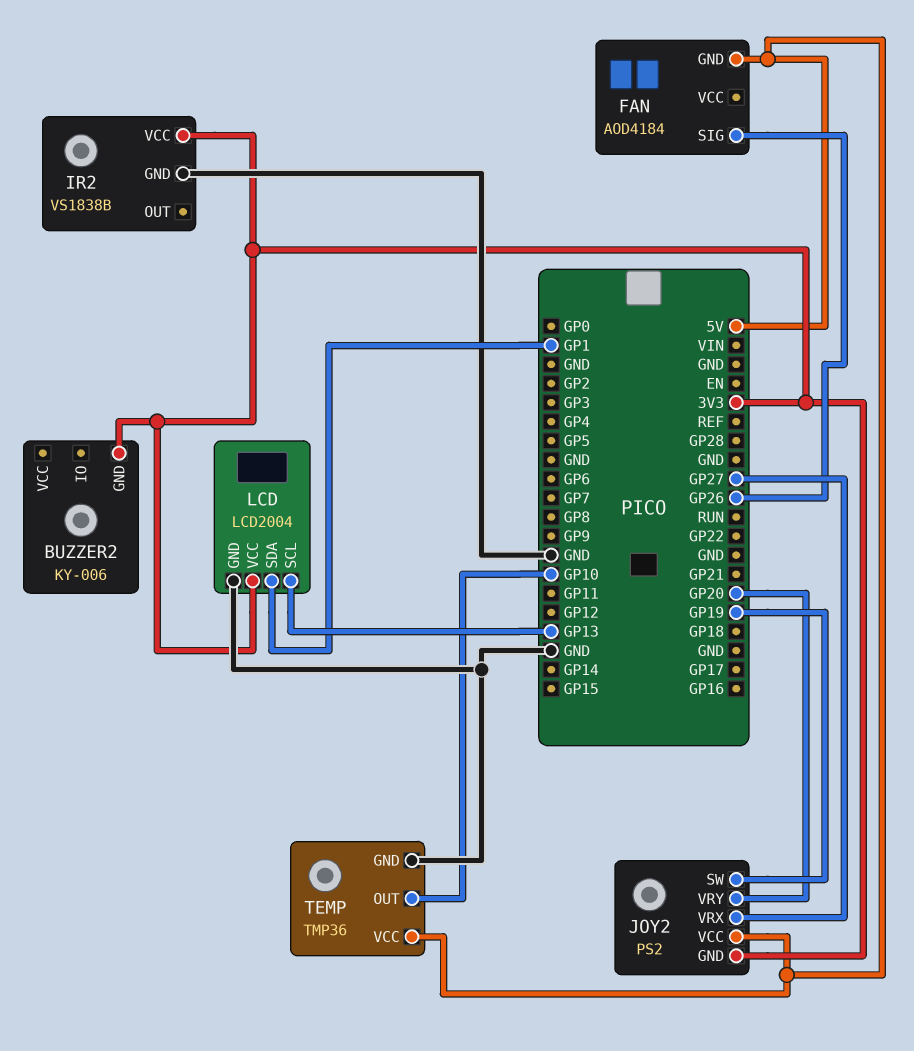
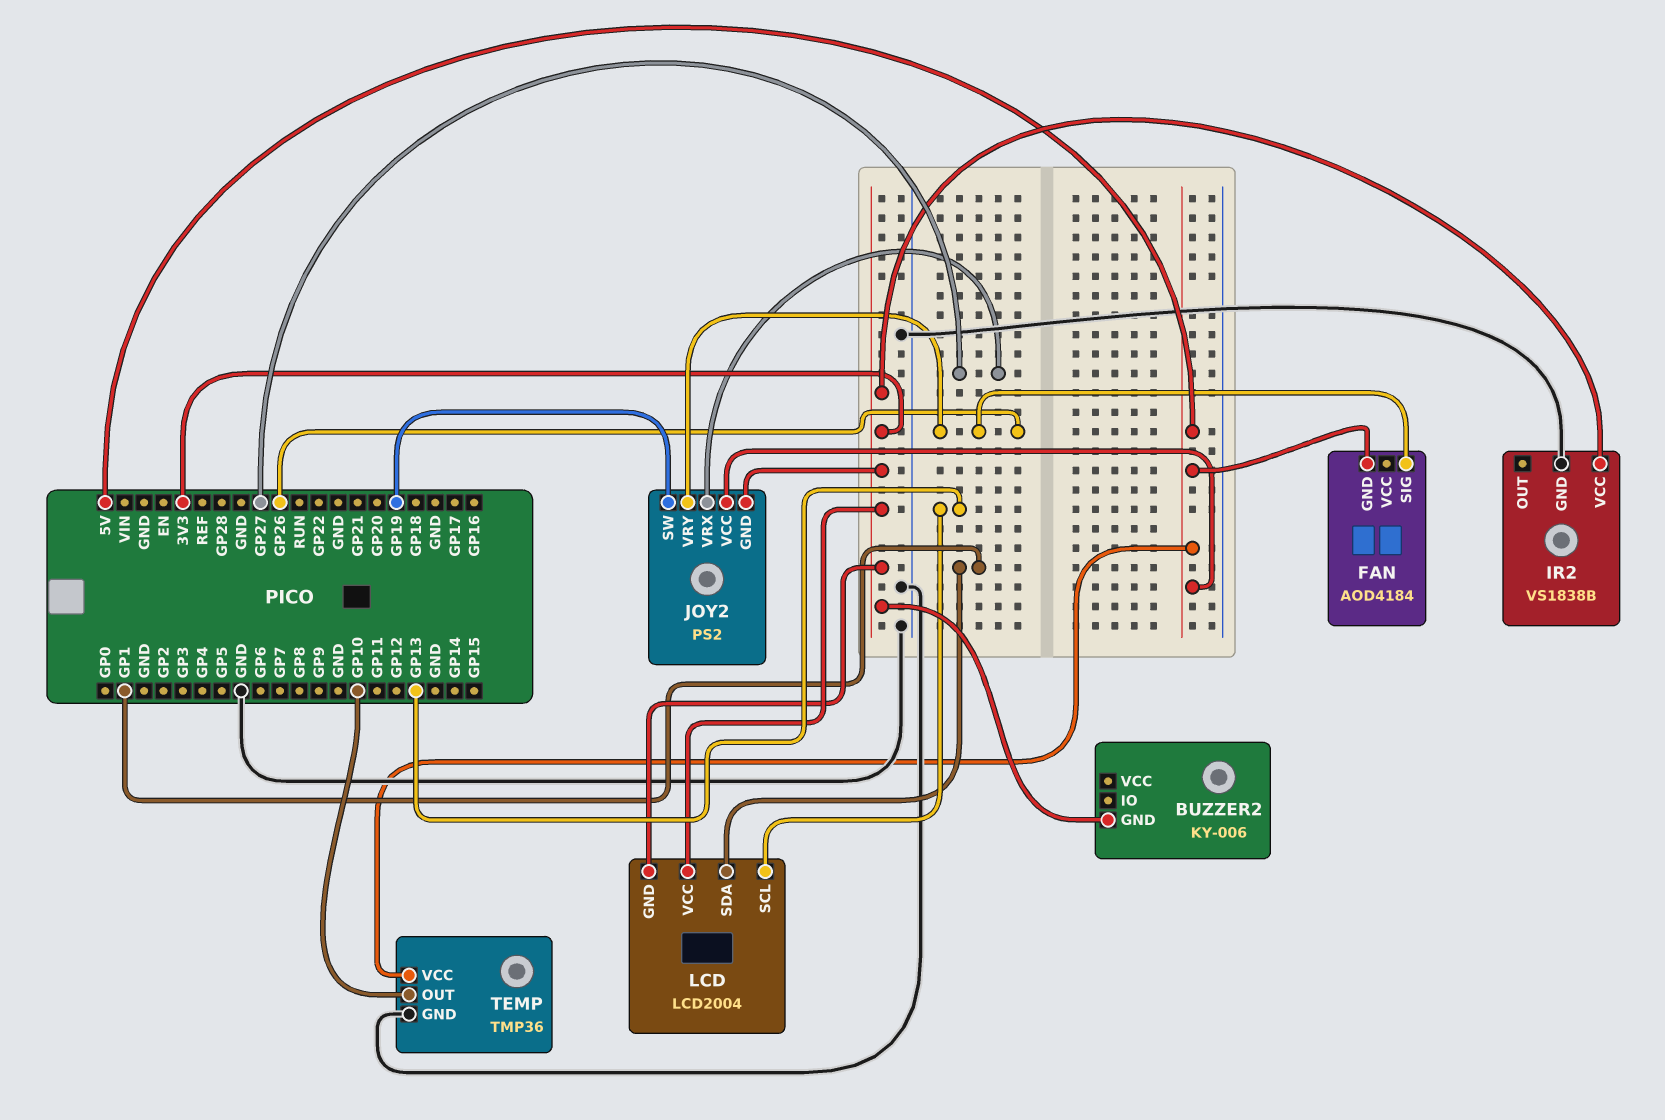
JOY2 pin VRY: GP20 -> GP26
LCD pin GND: GND -> 3V3

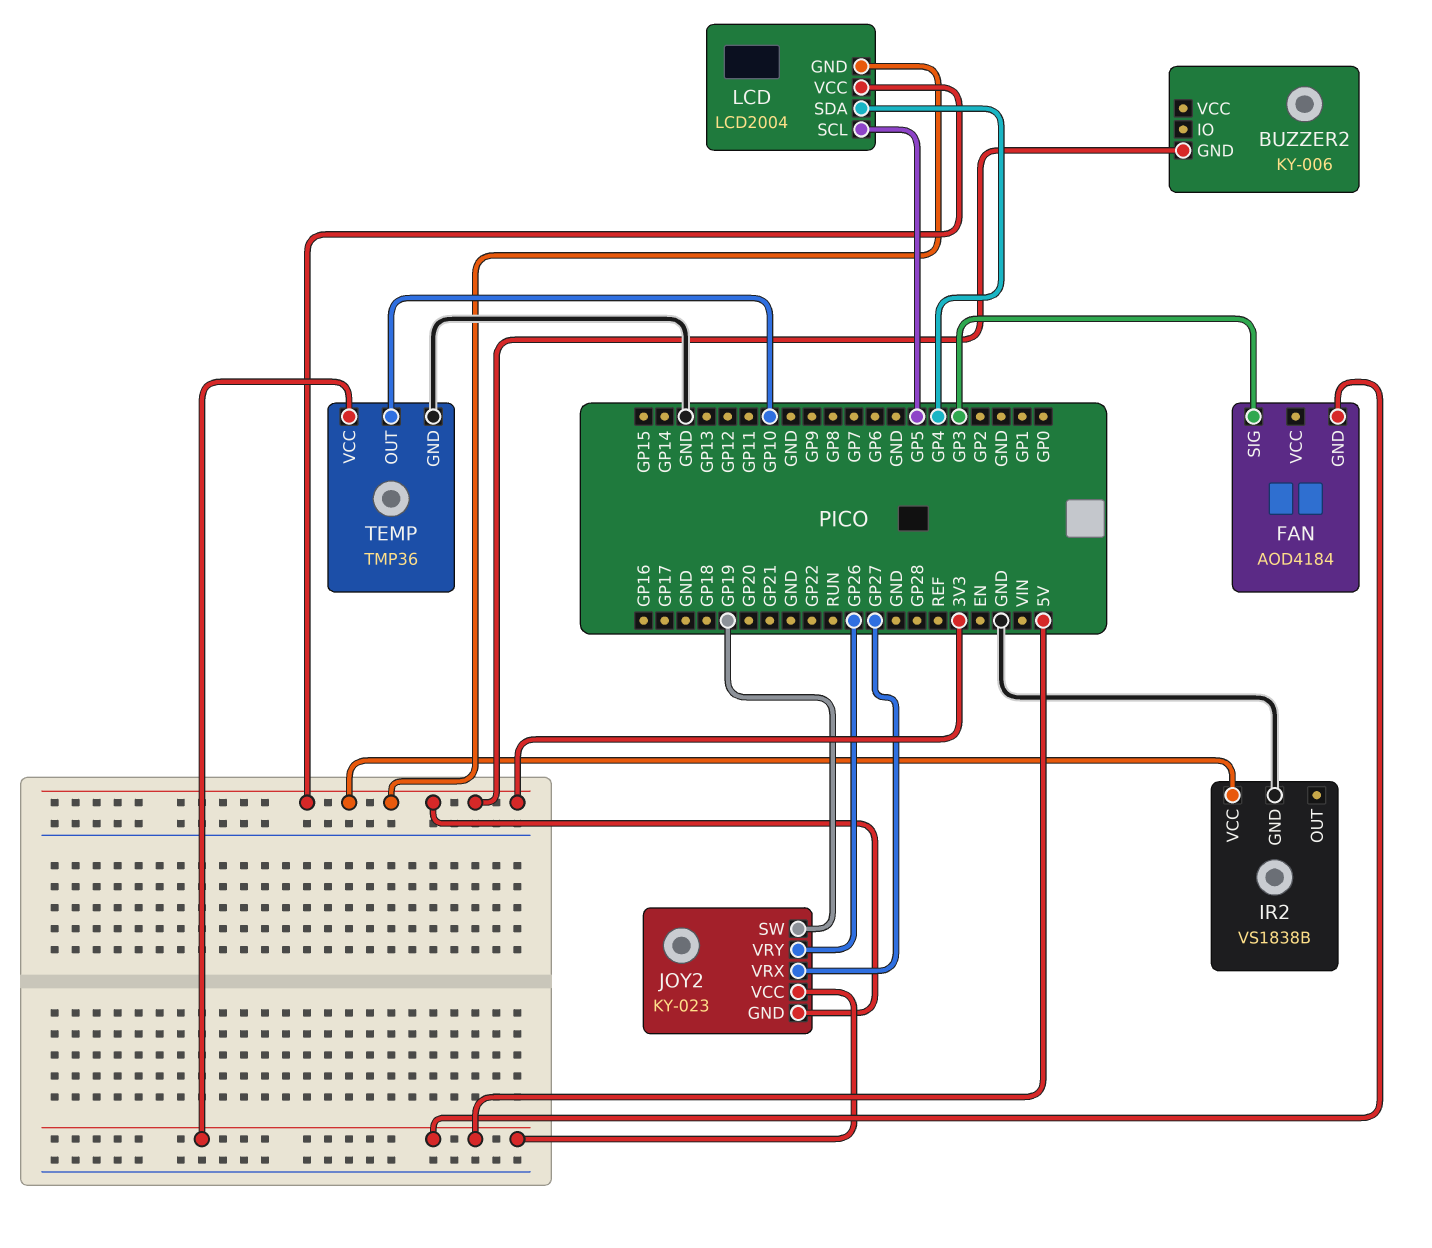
FAN pin SIG: GP26 -> GP3
JOY2: PS2 -> KY-023
LCD pin SCL: GP13 -> GP5
LCD pin SDA: GP1 -> GP4

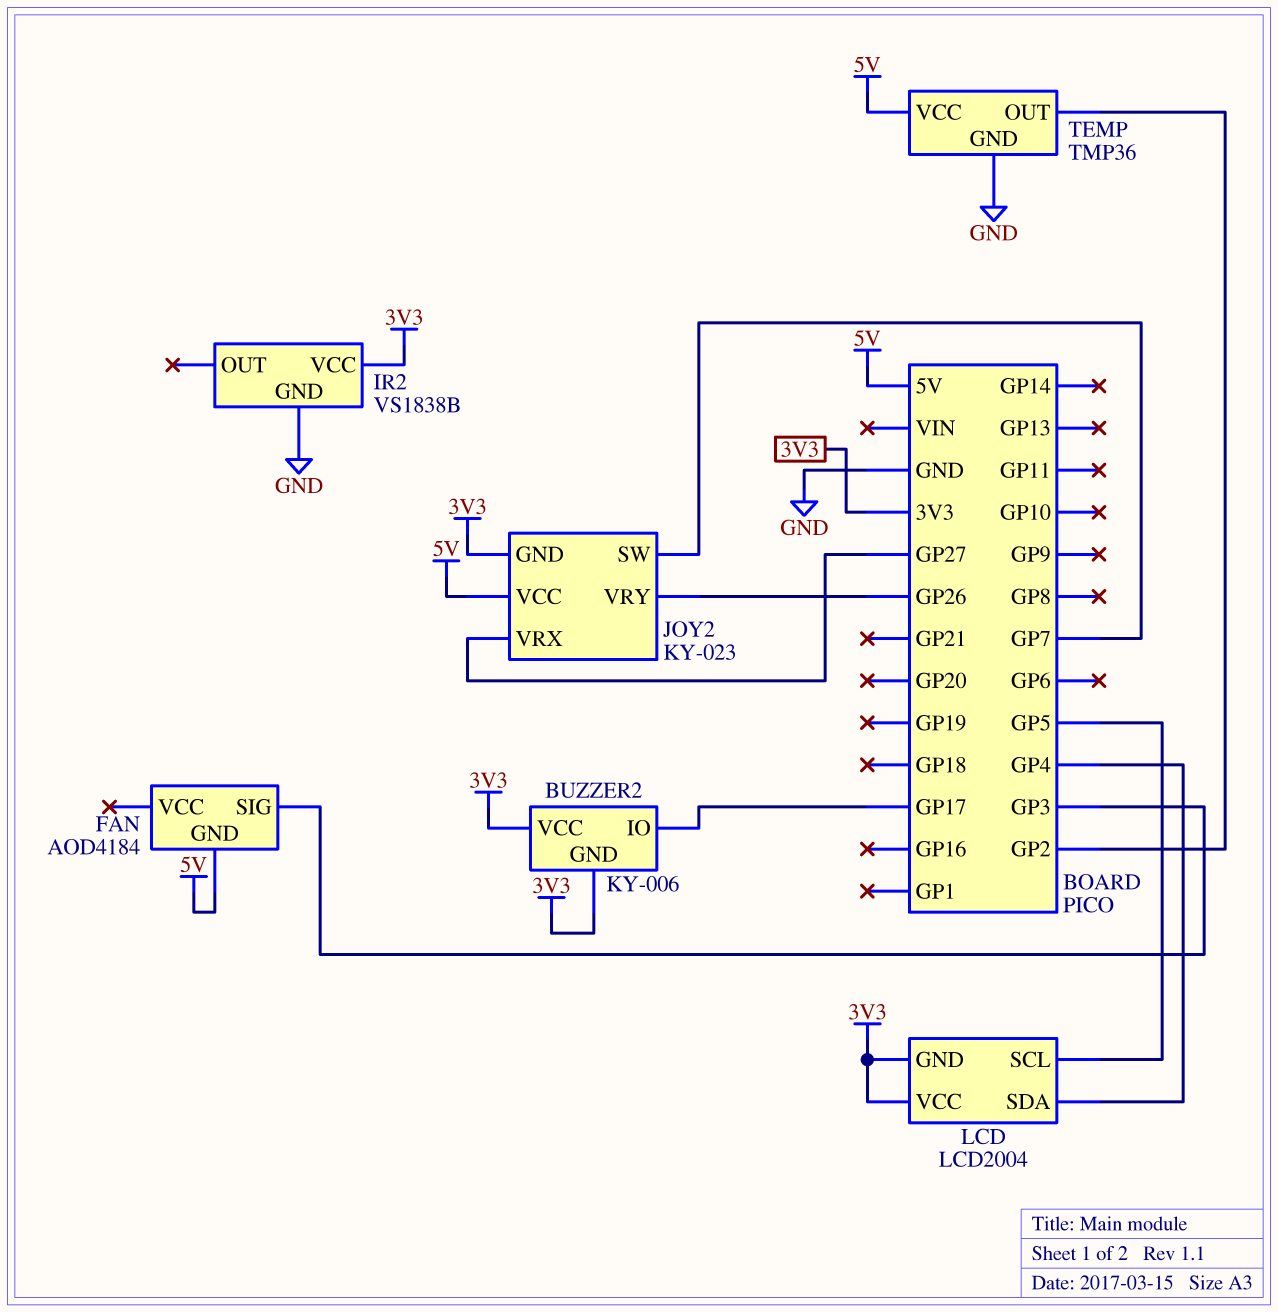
BUZZER2 pin IO: none -> GP17
BUZZER2 pin VCC: none -> 3V3
JOY2 pin SW: GP19 -> GP7
TEMP pin OUT: GP10 -> GP2

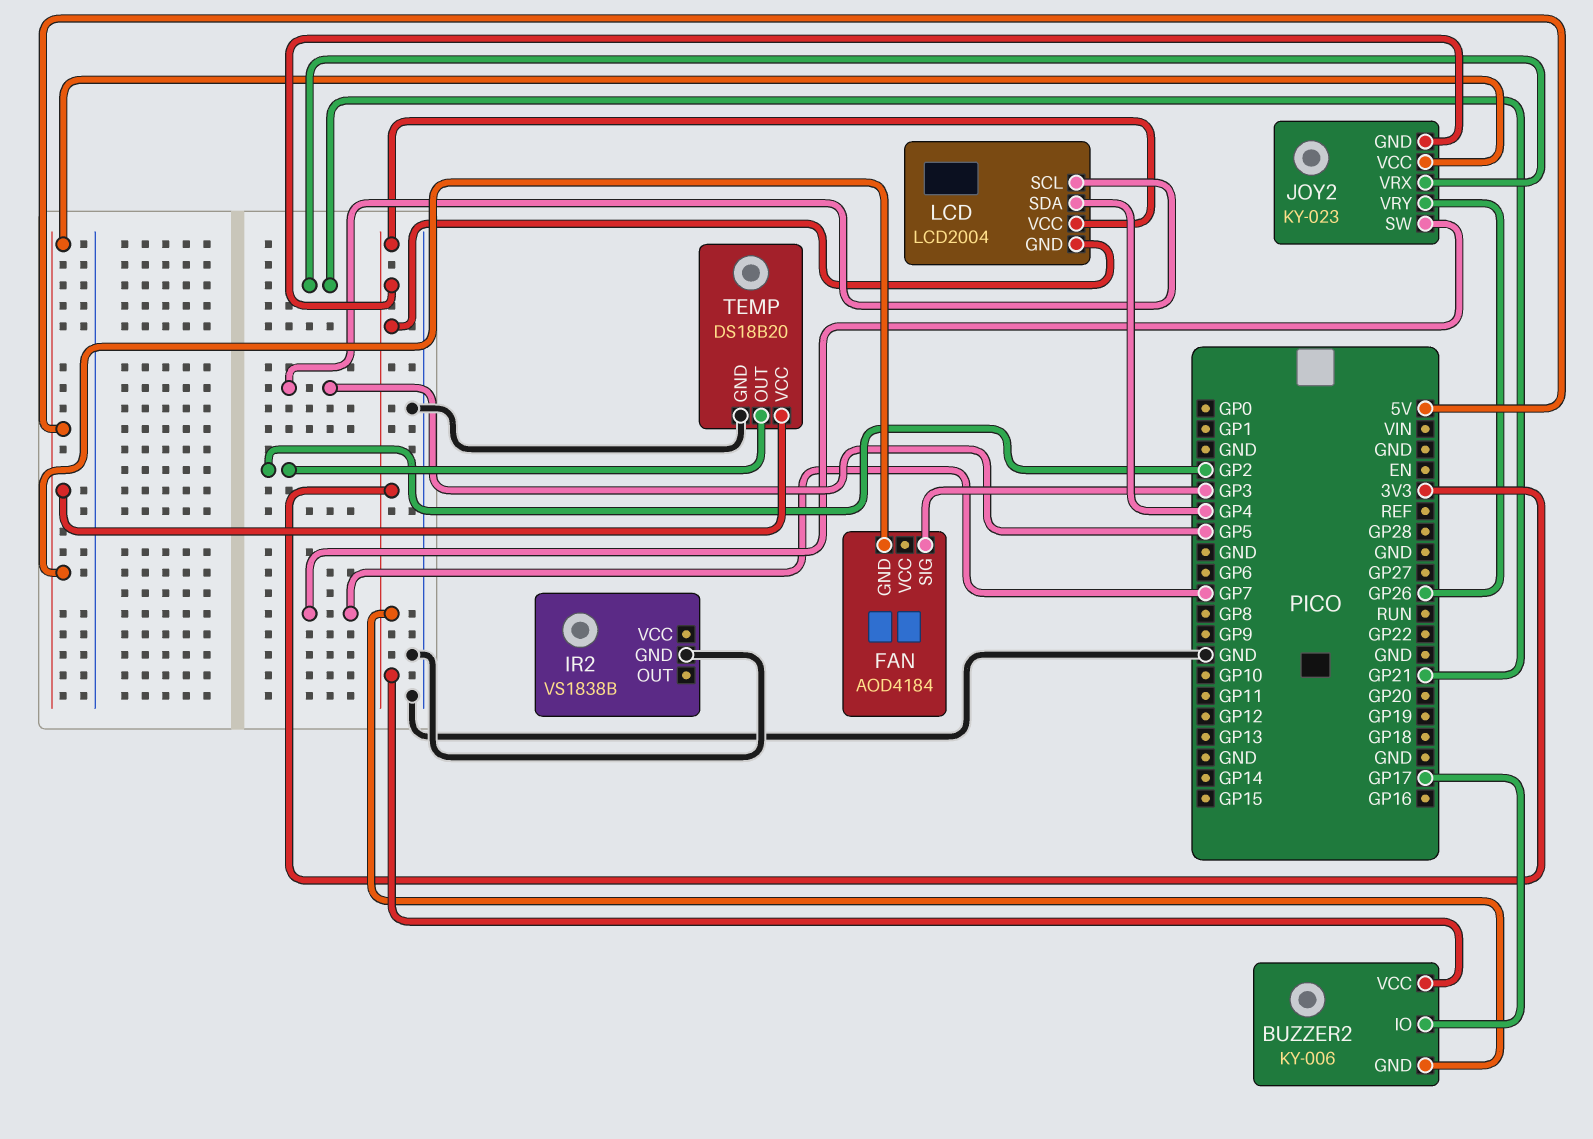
IR2 pin VCC: 3V3 -> none
JOY2 pin VRX: GP27 -> GP21
TEMP: TMP36 -> DS18B20

